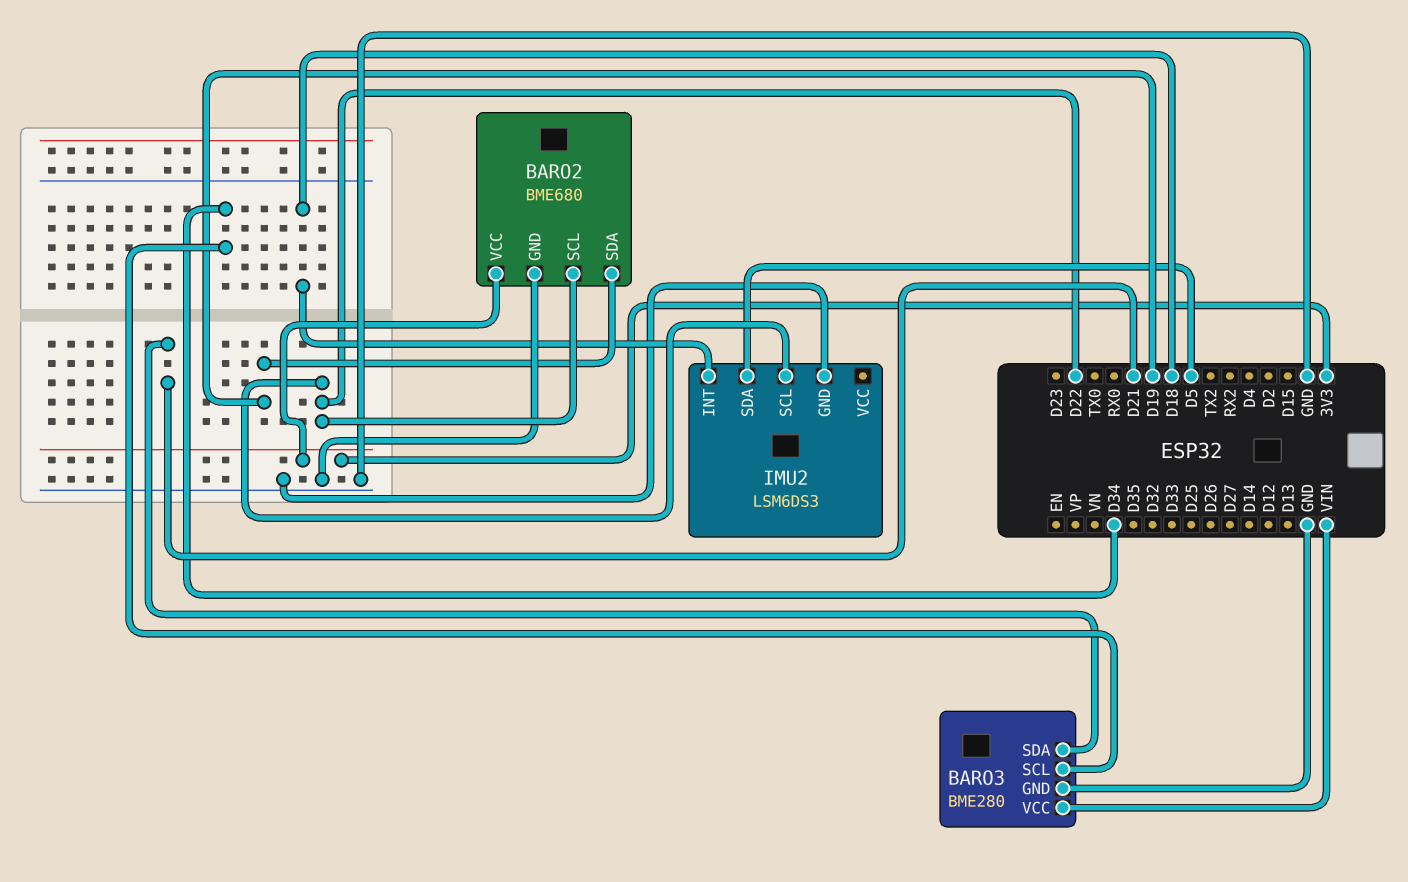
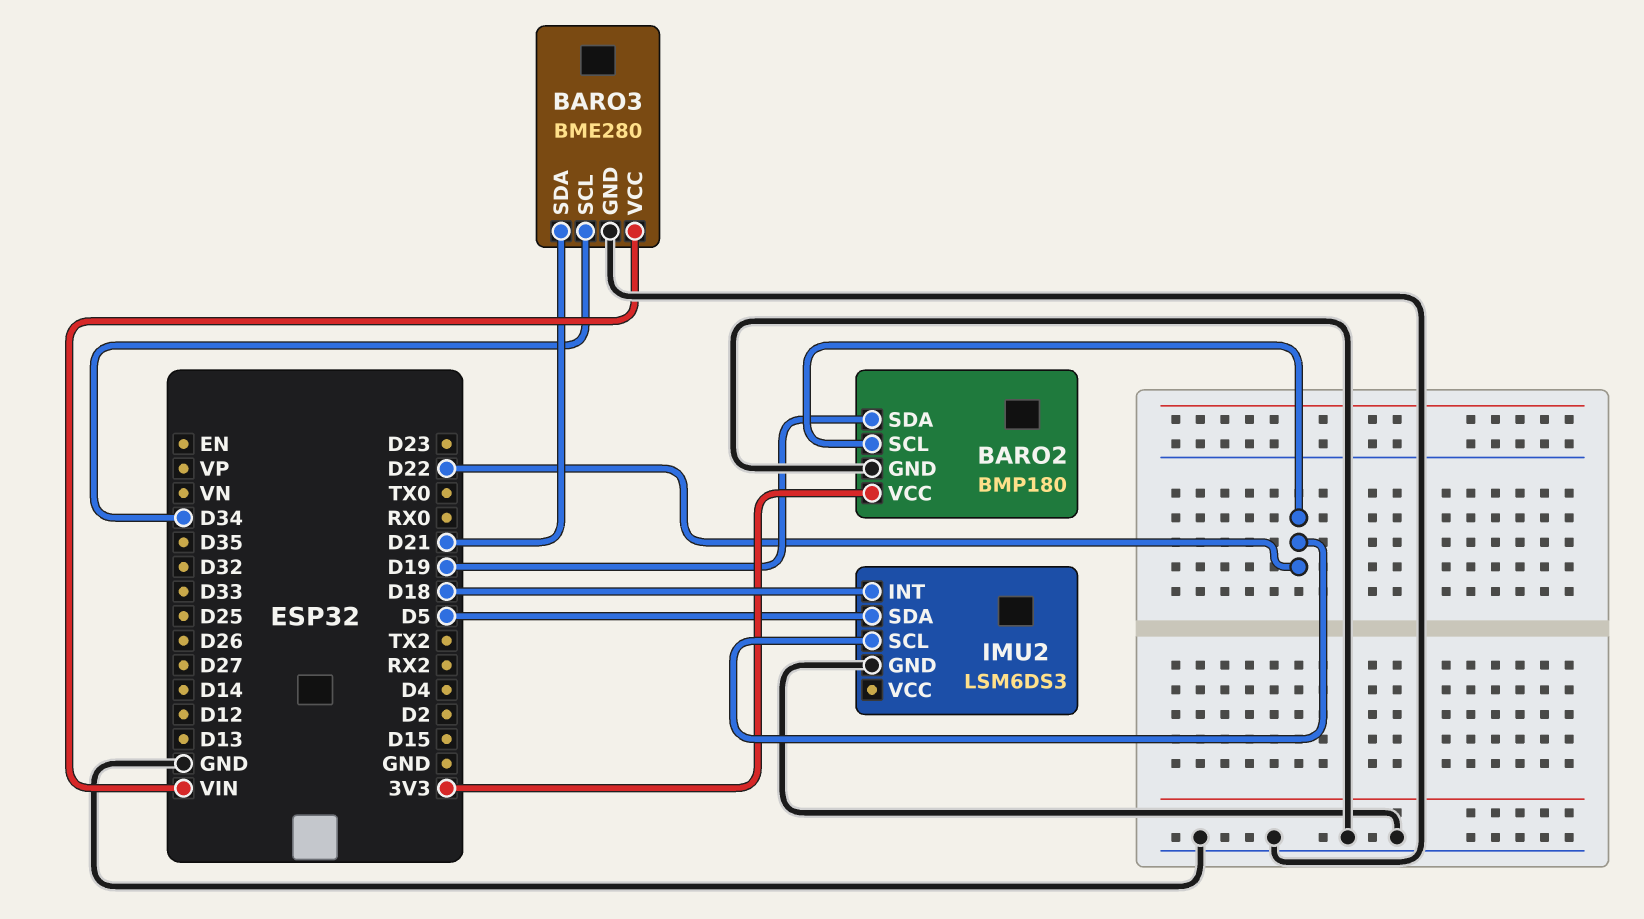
BARO2: BME680 -> BMP180

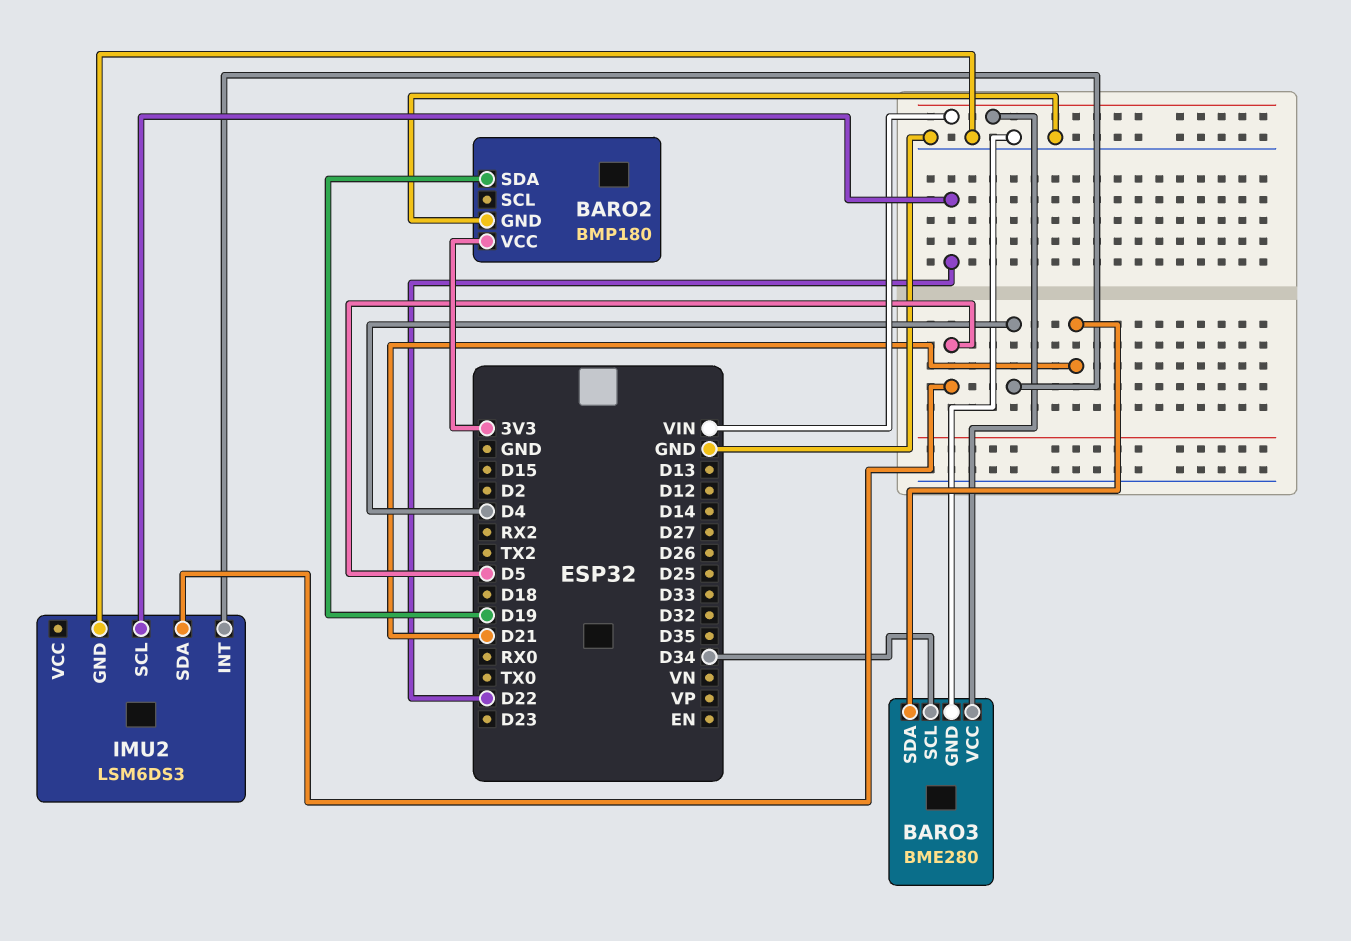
BARO2 pin SCL: D22 -> none
IMU2 pin INT: D18 -> D4

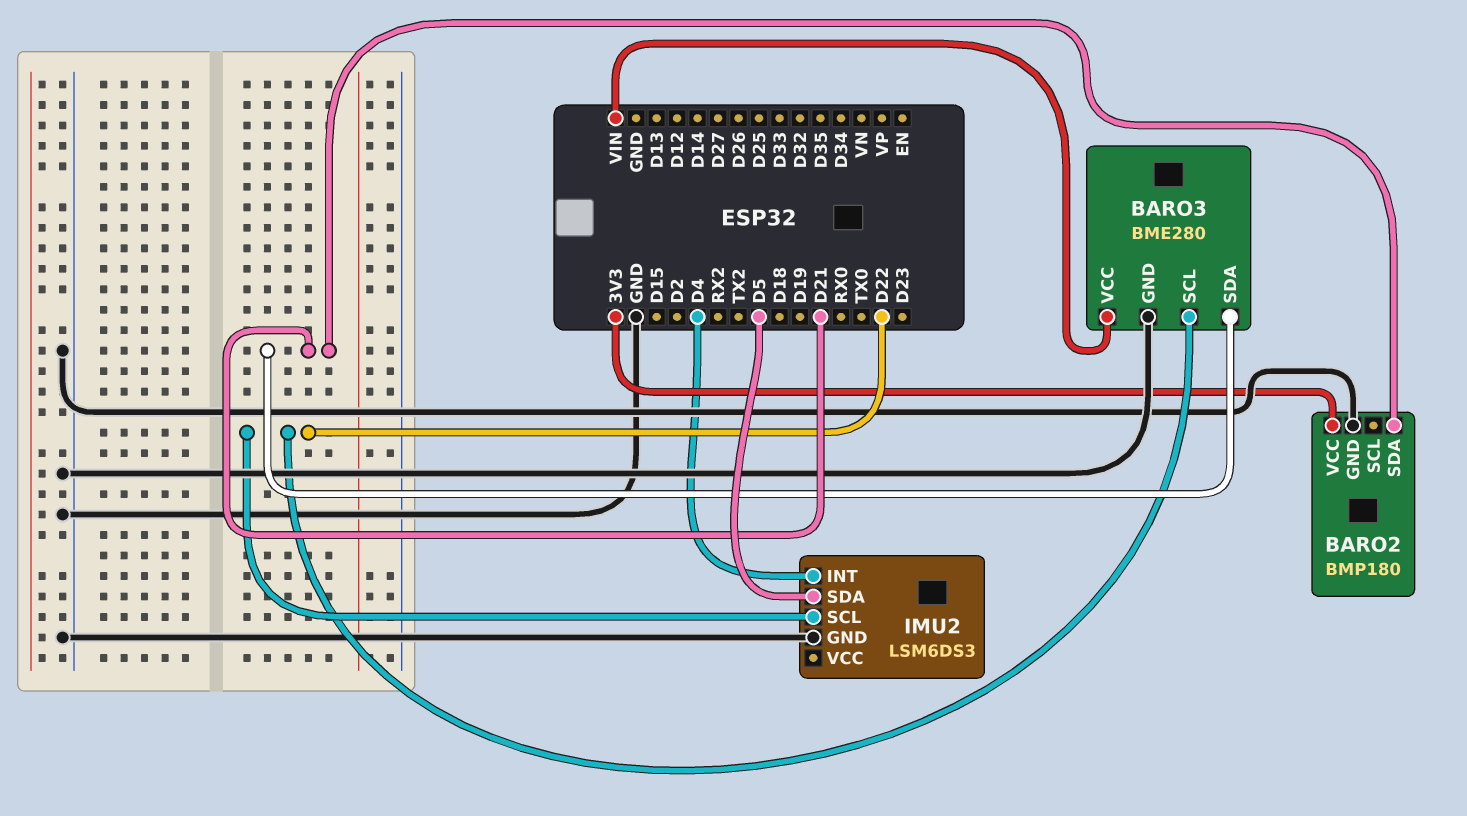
BARO2 pin SDA: D19 -> D21
BARO3 pin SCL: D34 -> D22

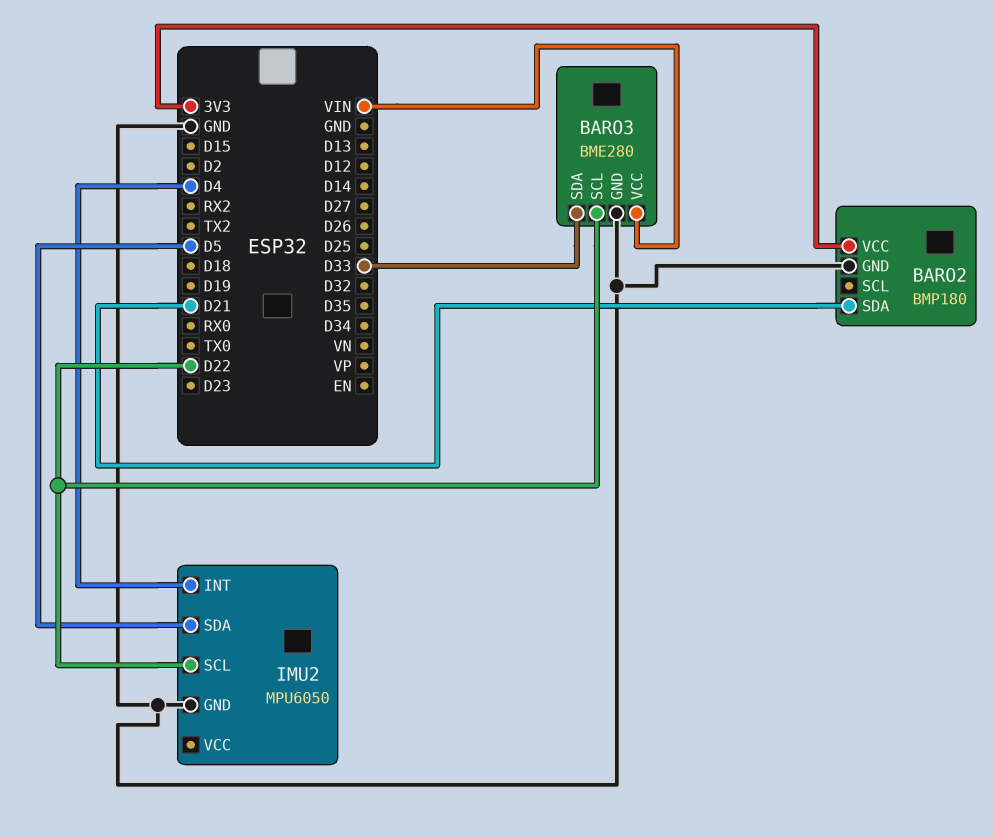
BARO3 pin SDA: D21 -> D33
IMU2: LSM6DS3 -> MPU6050

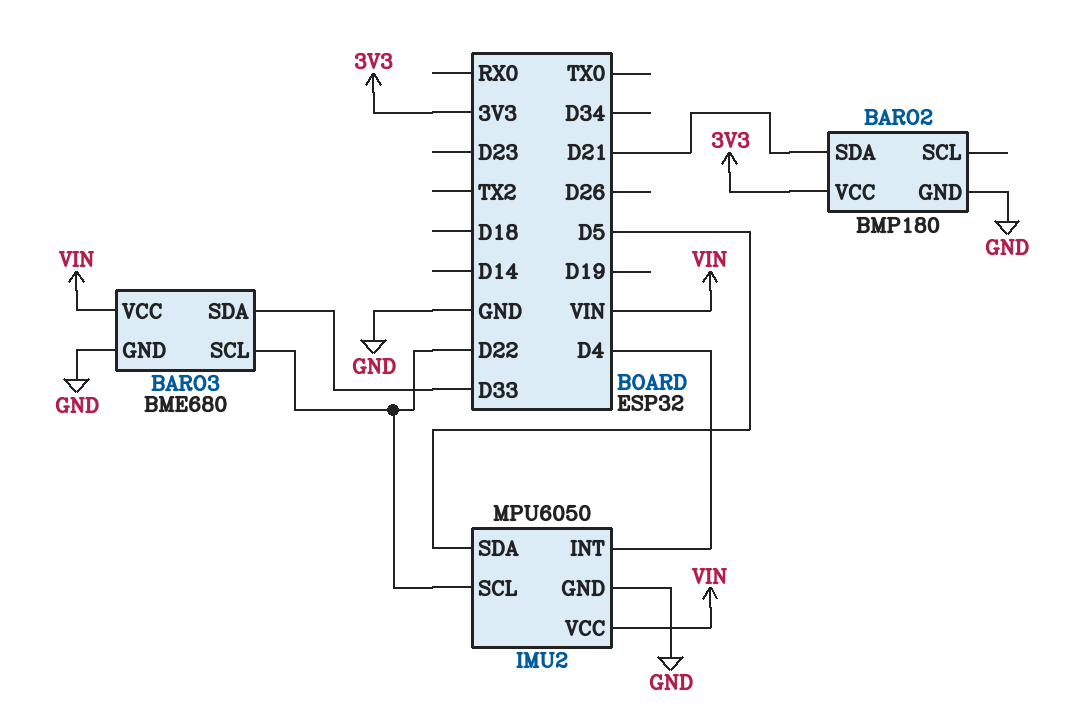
BARO3: BME280 -> BME680
IMU2 pin VCC: none -> VIN

